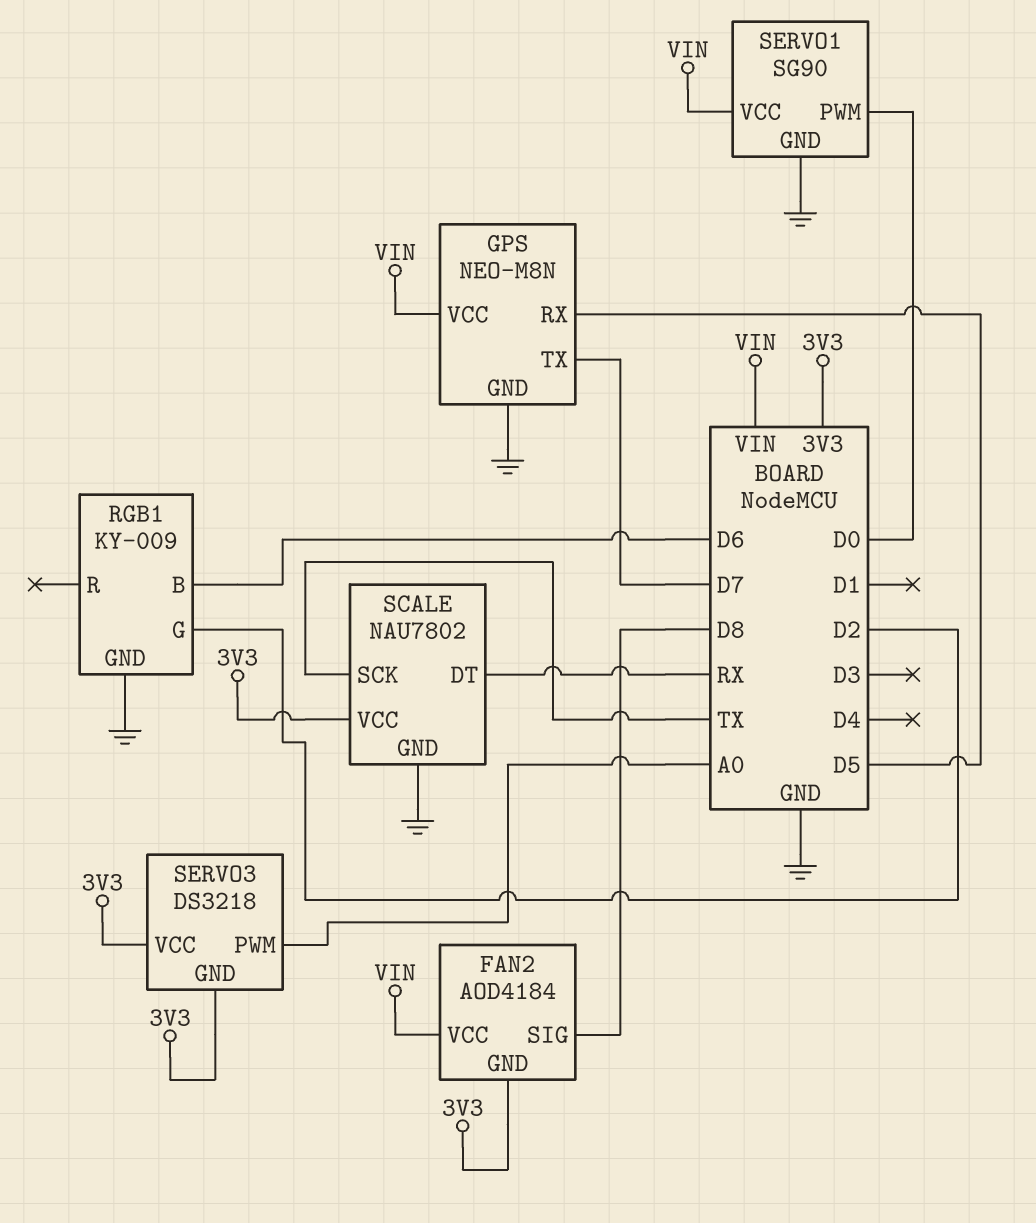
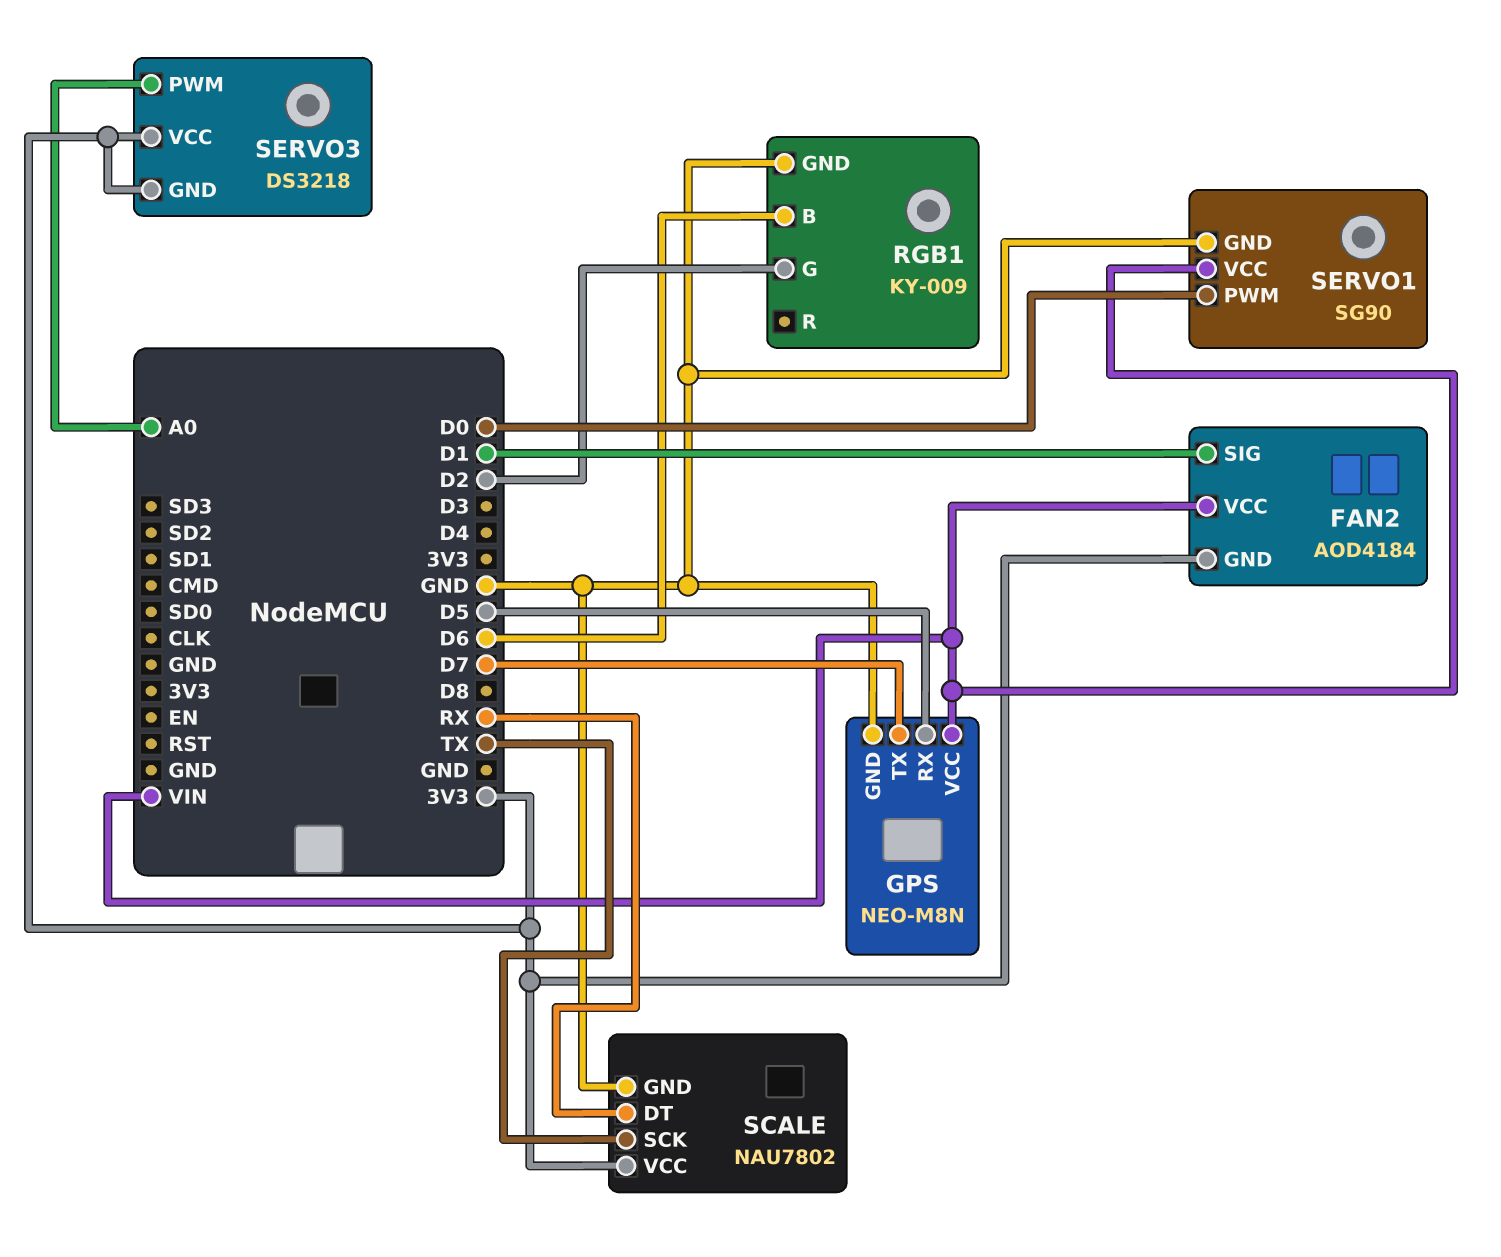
FAN2 pin SIG: D8 -> D1

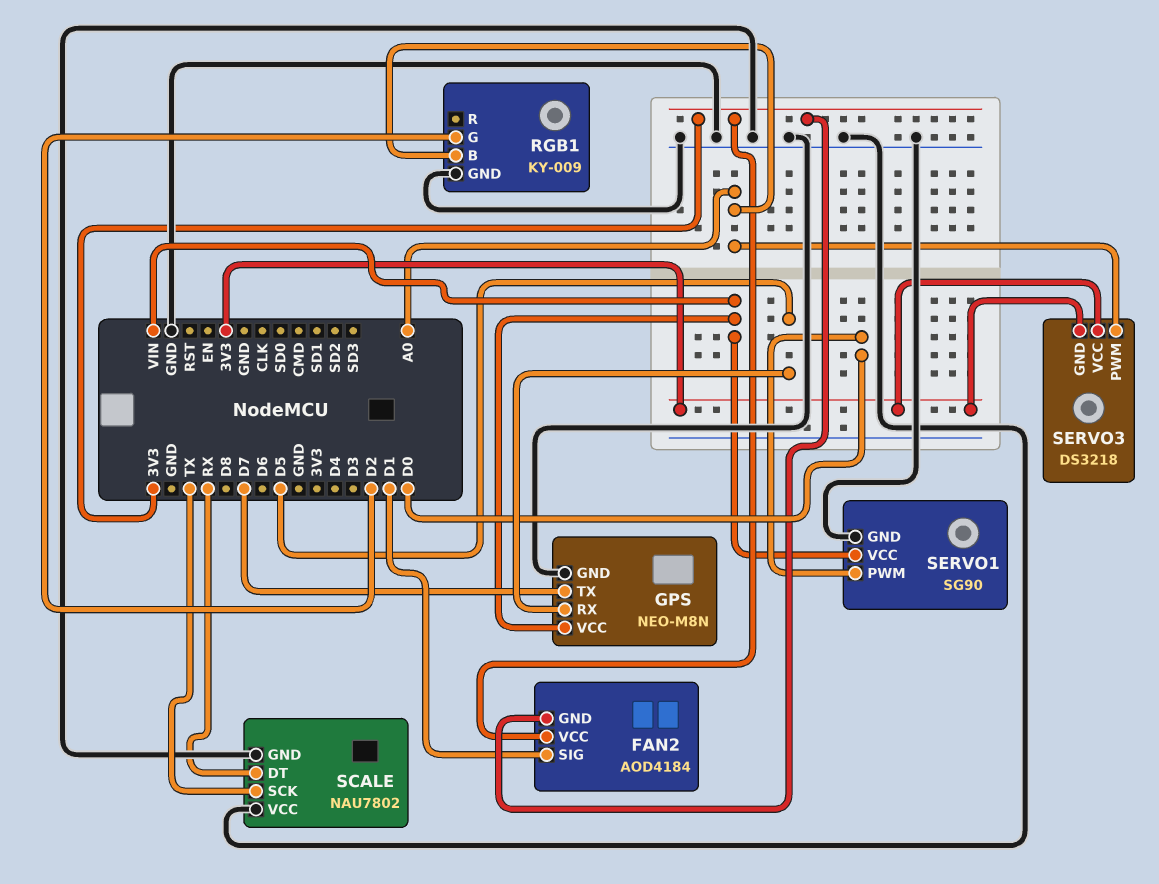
FAN2 pin VCC: VIN -> 3V3
RGB1 pin B: D6 -> A0
SCALE pin VCC: 3V3 -> GND

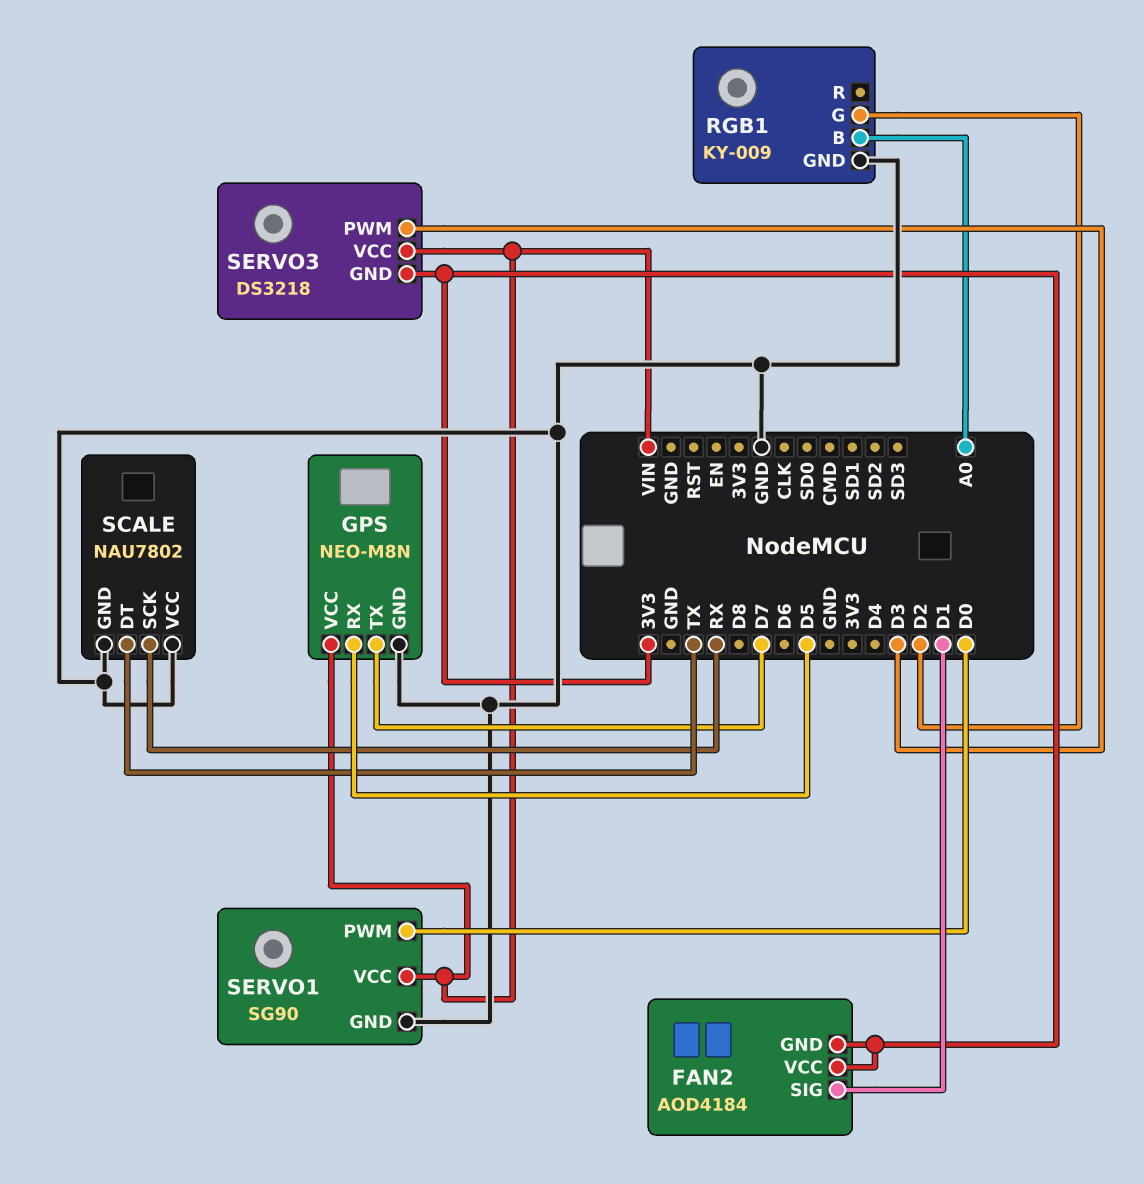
SCALE pin DT: RX -> TX
SCALE pin SCK: TX -> RX
SERVO3 pin PWM: A0 -> D3
SERVO3 pin VCC: 3V3 -> VIN

